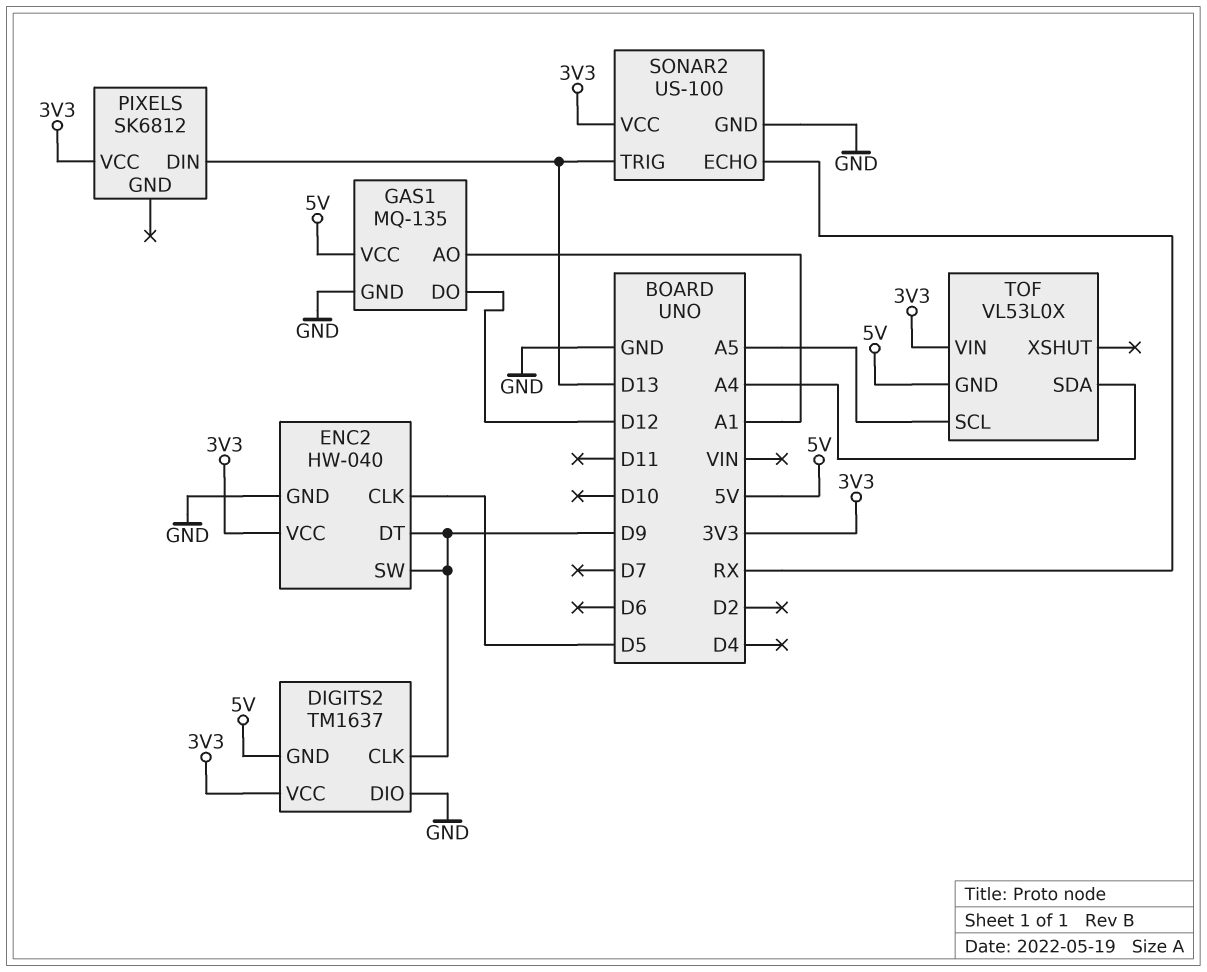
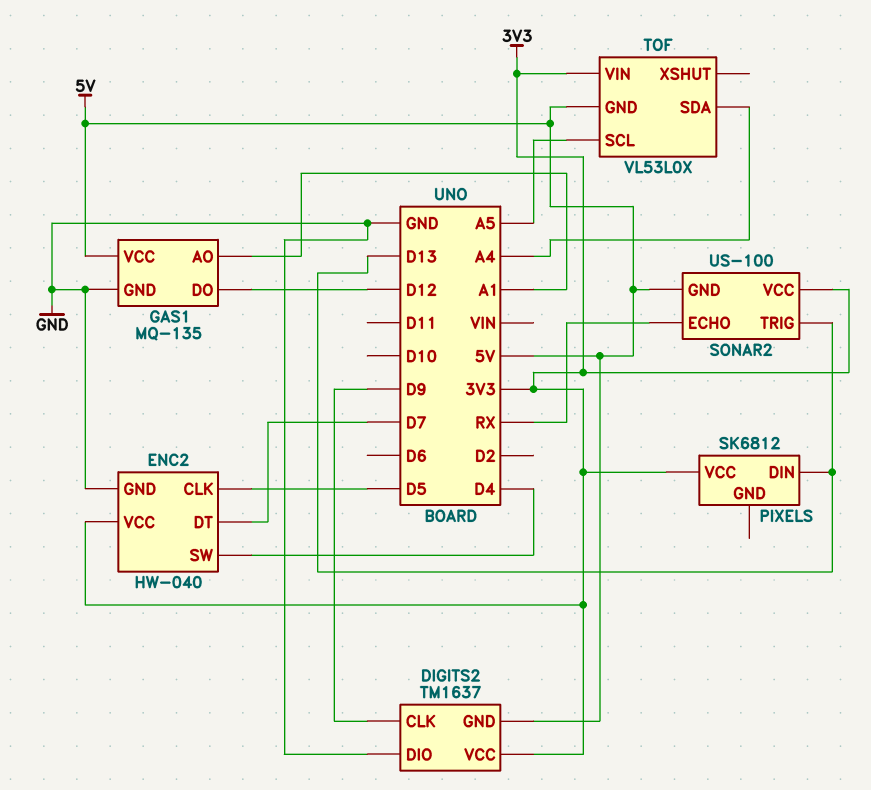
ENC2 pin DT: D9 -> D7
ENC2 pin SW: D9 -> D4
SONAR2 pin GND: GND -> 5V

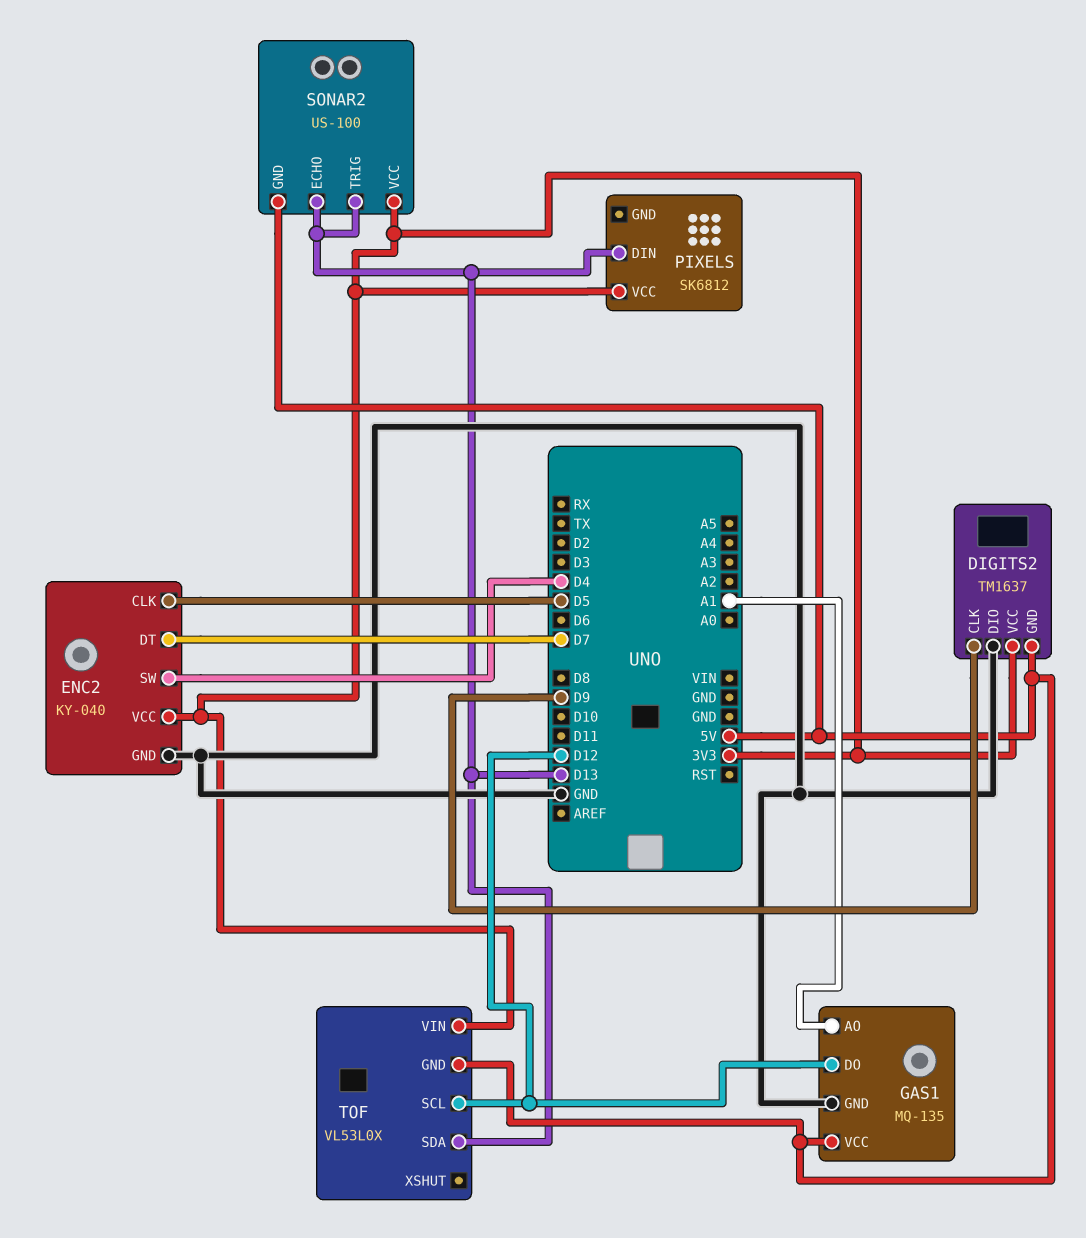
ENC2: HW-040 -> KY-040
SONAR2 pin ECHO: RX -> D13
TOF pin SCL: A5 -> D12
TOF pin SDA: A4 -> D13

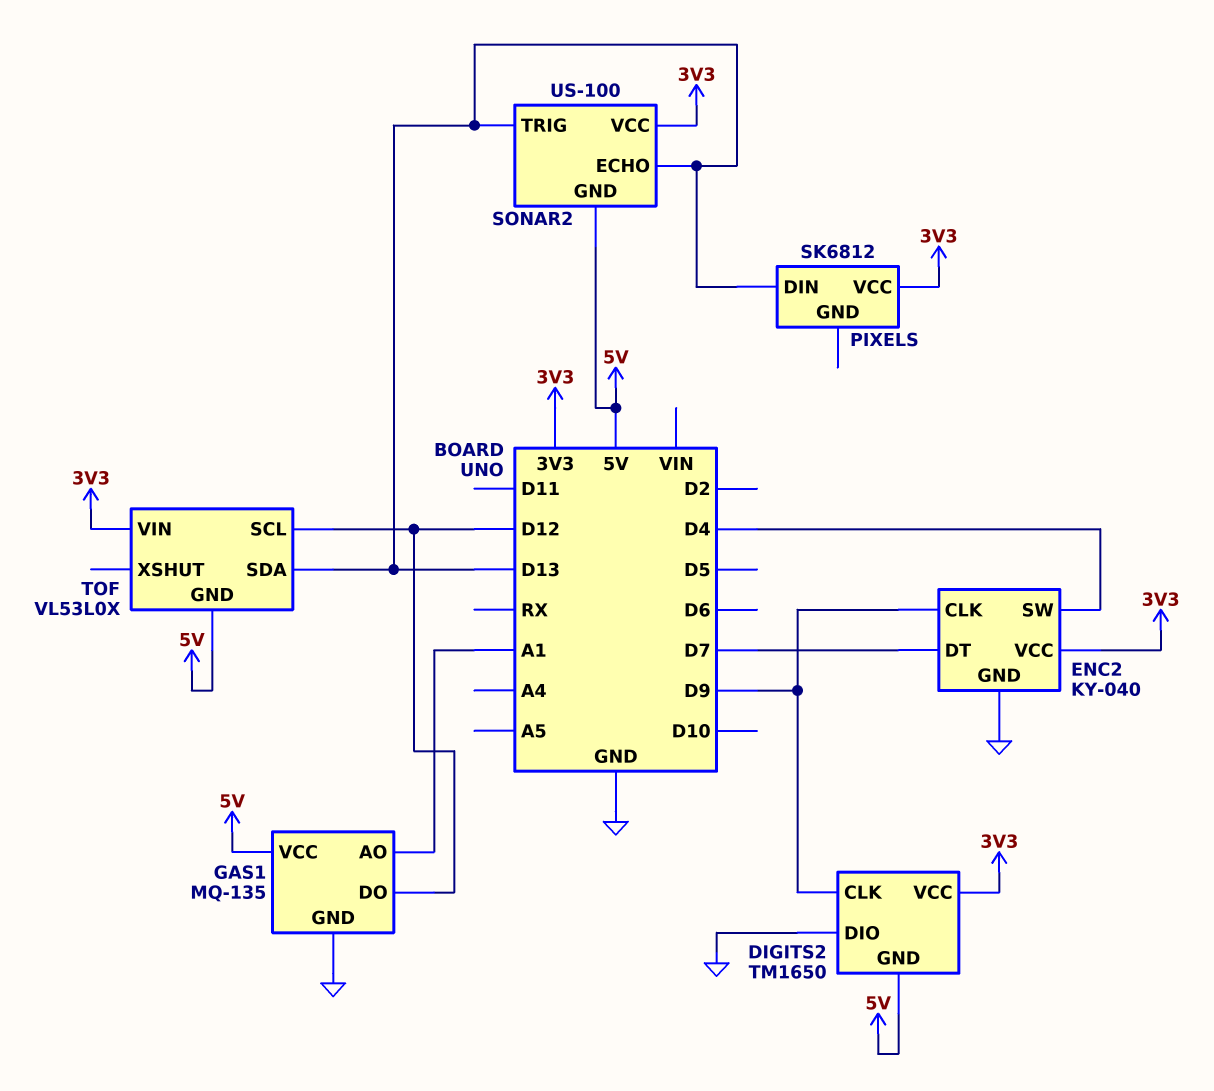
DIGITS2: TM1637 -> TM1650
ENC2 pin CLK: D5 -> D9

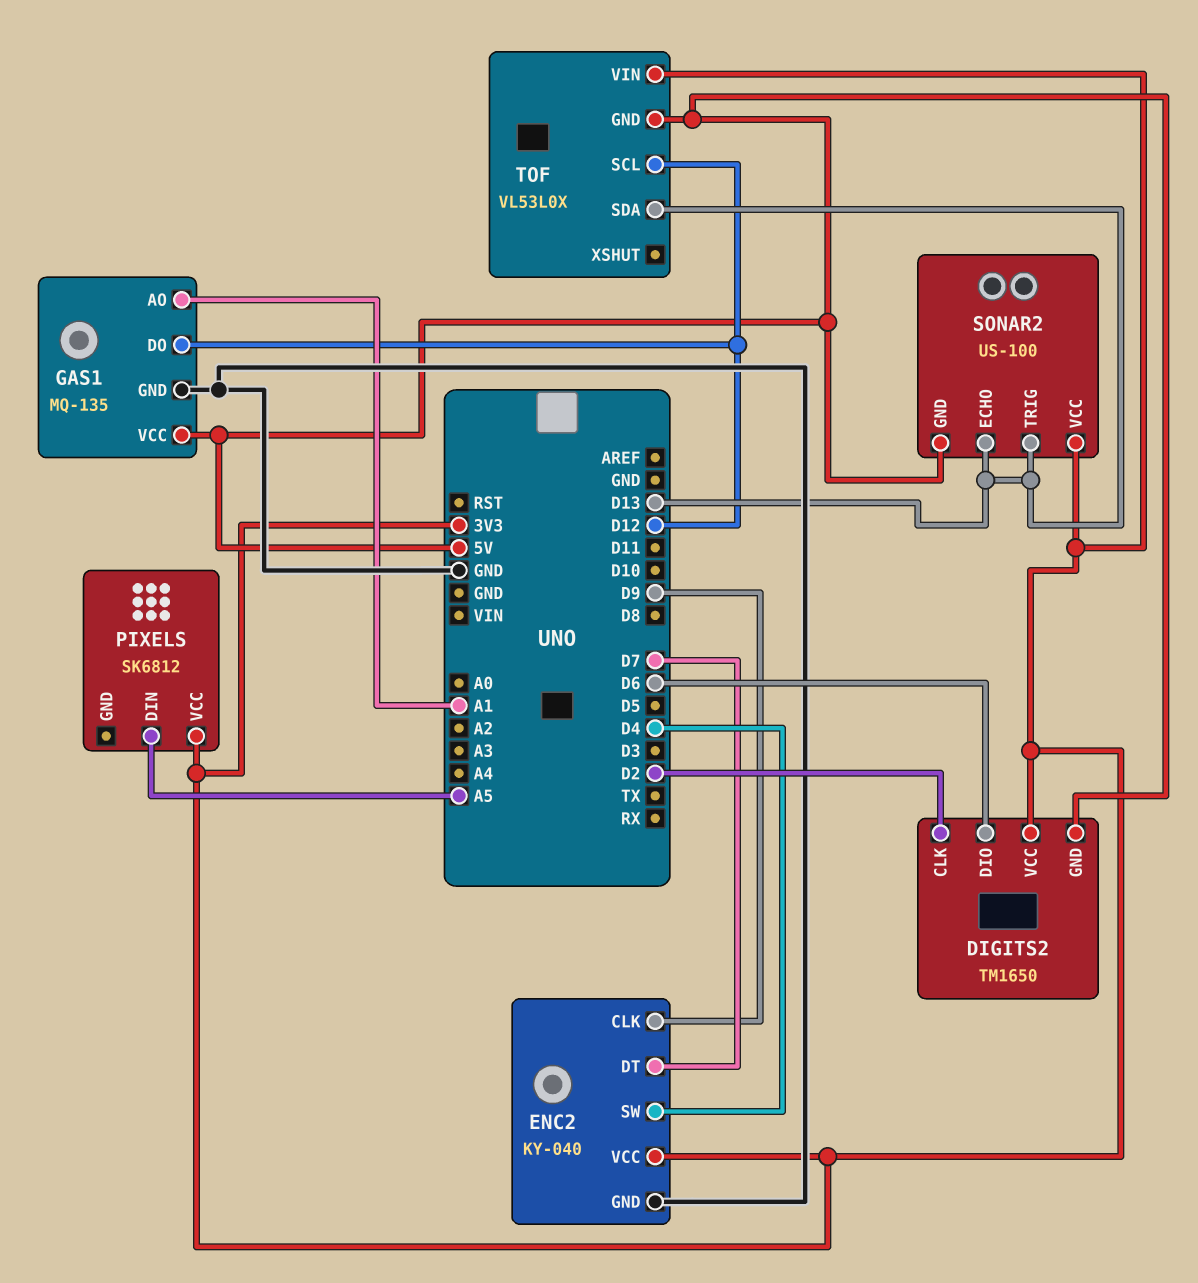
DIGITS2 pin CLK: D9 -> D2
DIGITS2 pin DIO: GND -> D6
PIXELS pin DIN: D13 -> A5

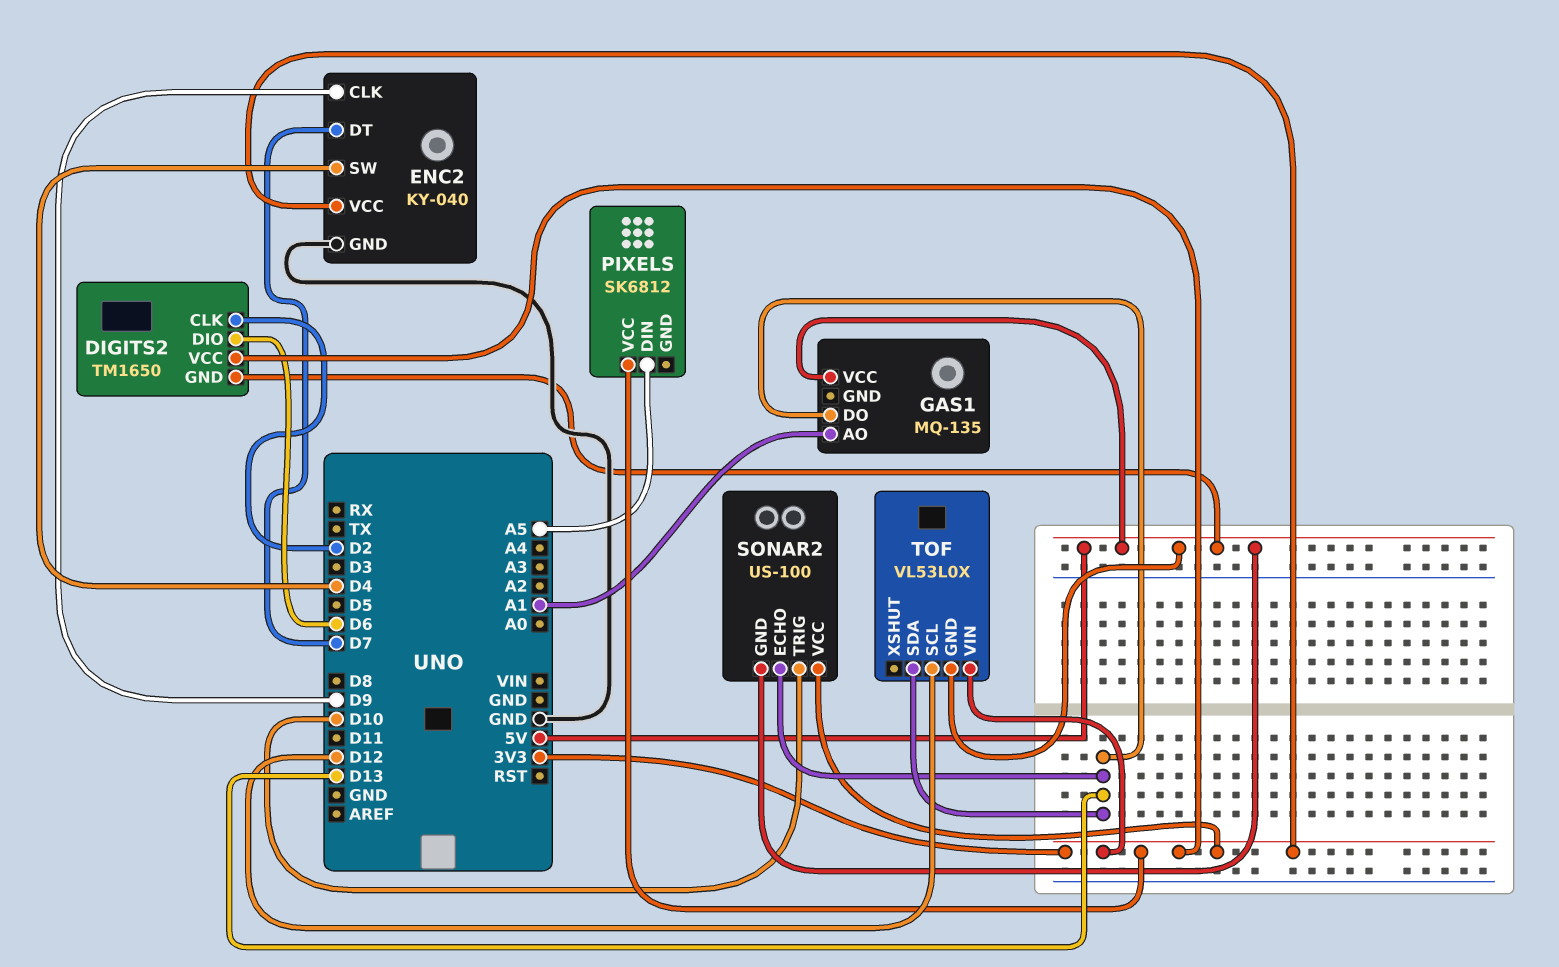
GAS1 pin DO: D12 -> D13
GAS1 pin GND: GND -> none
SONAR2 pin TRIG: D13 -> D10

